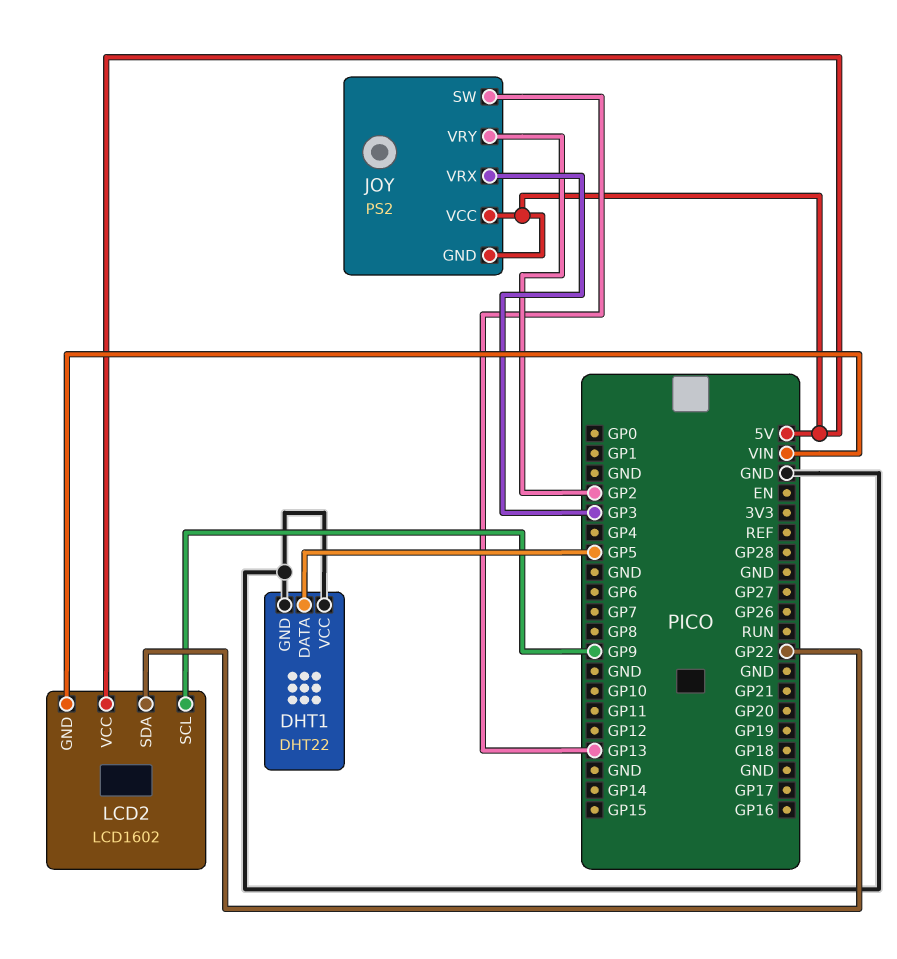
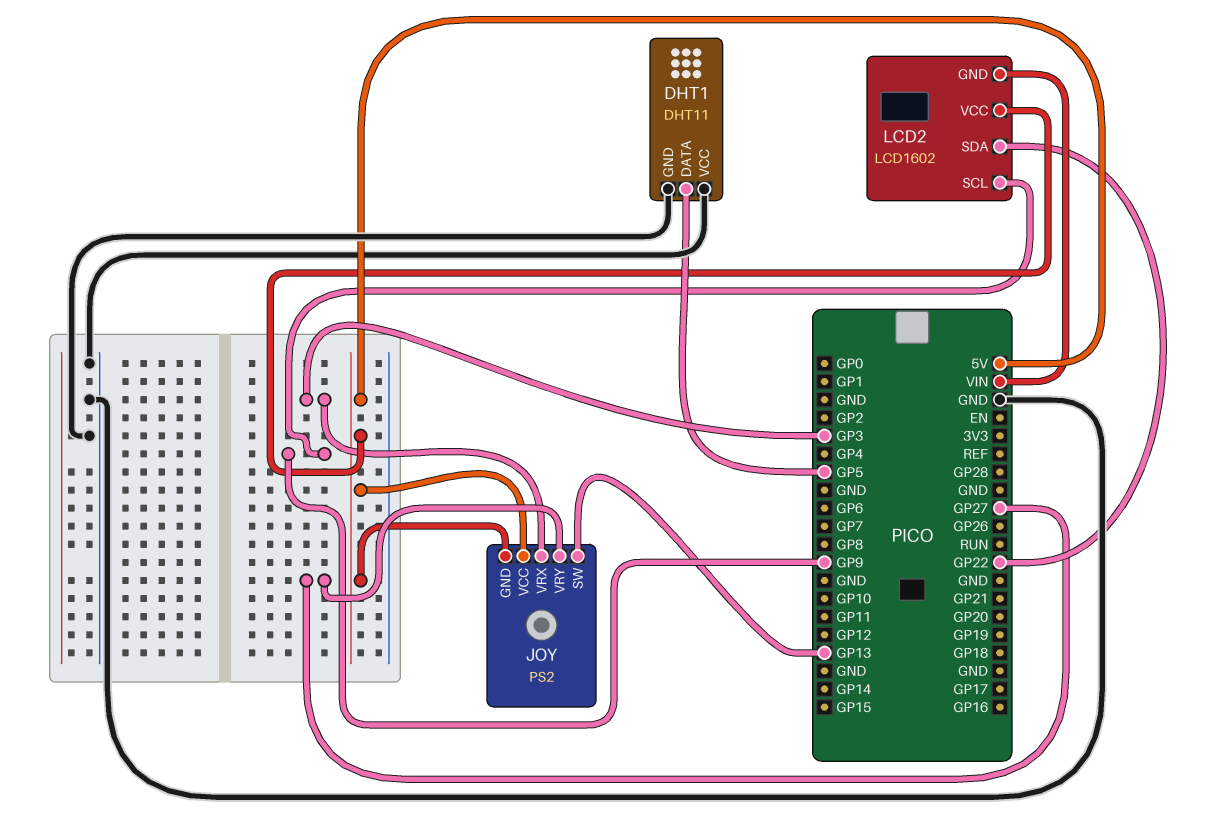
DHT1: DHT22 -> DHT11
JOY pin VRY: GP2 -> GP27

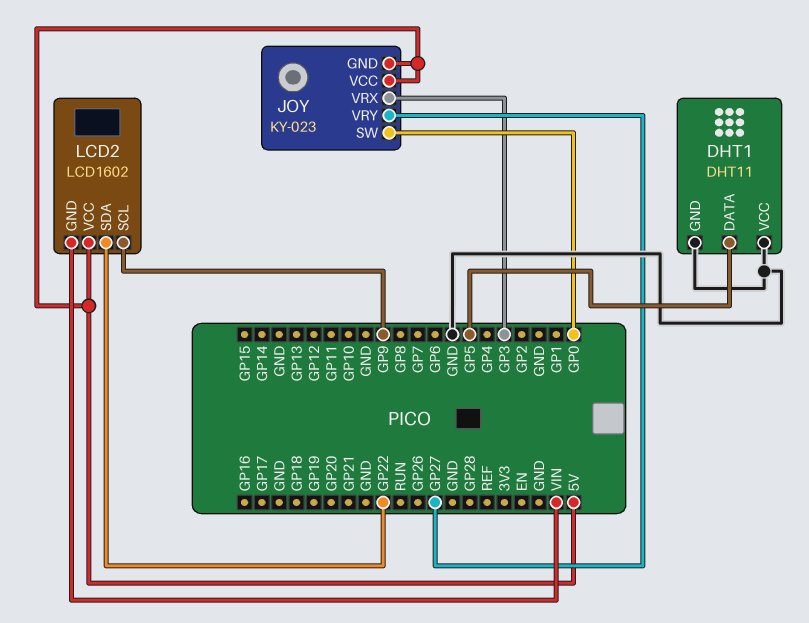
JOY: PS2 -> KY-023
JOY pin SW: GP13 -> GP0

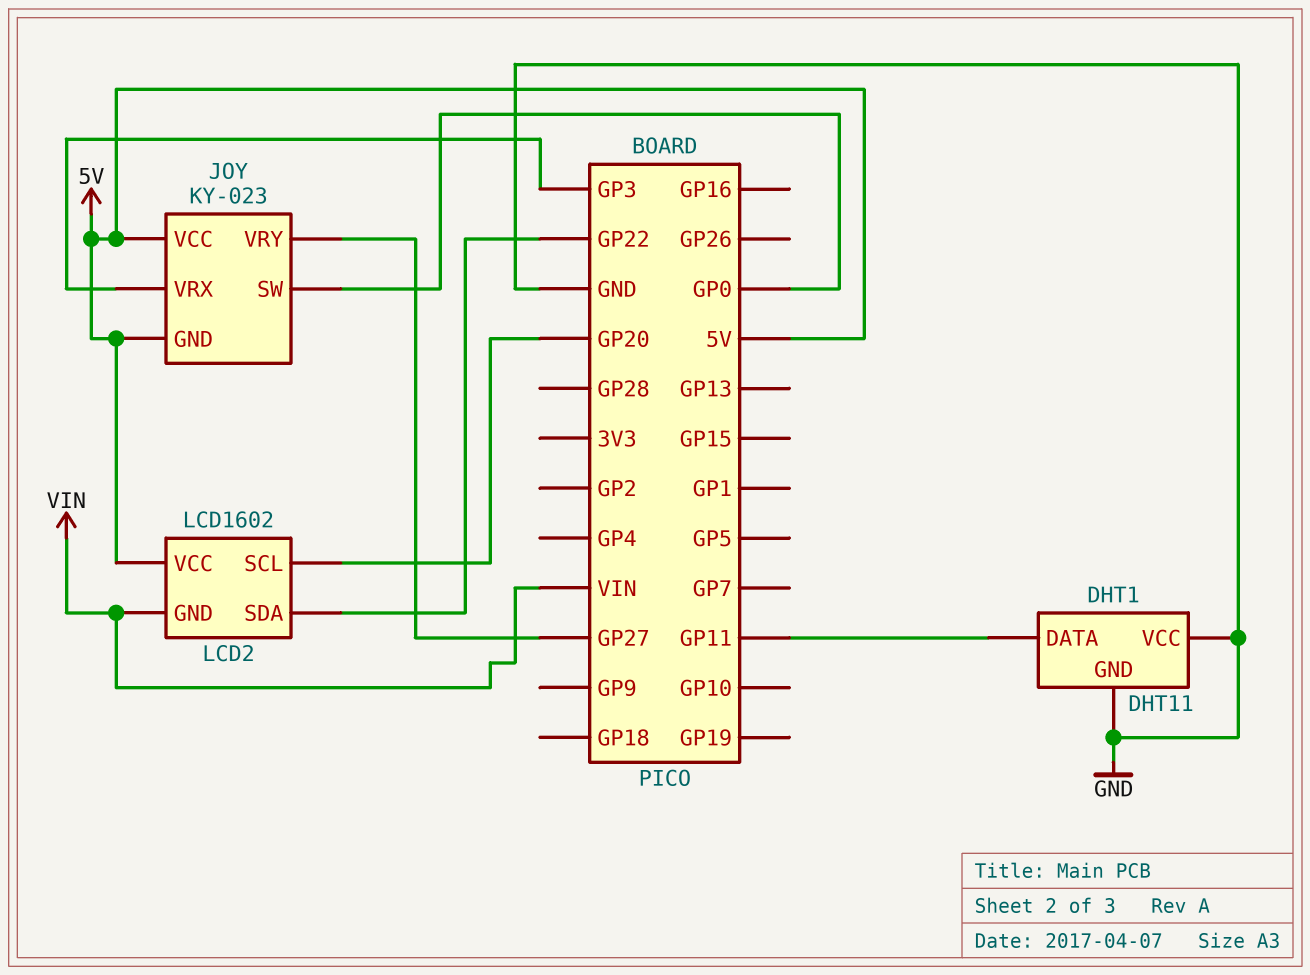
DHT1 pin DATA: GP5 -> GP11
LCD2 pin SCL: GP9 -> GP20

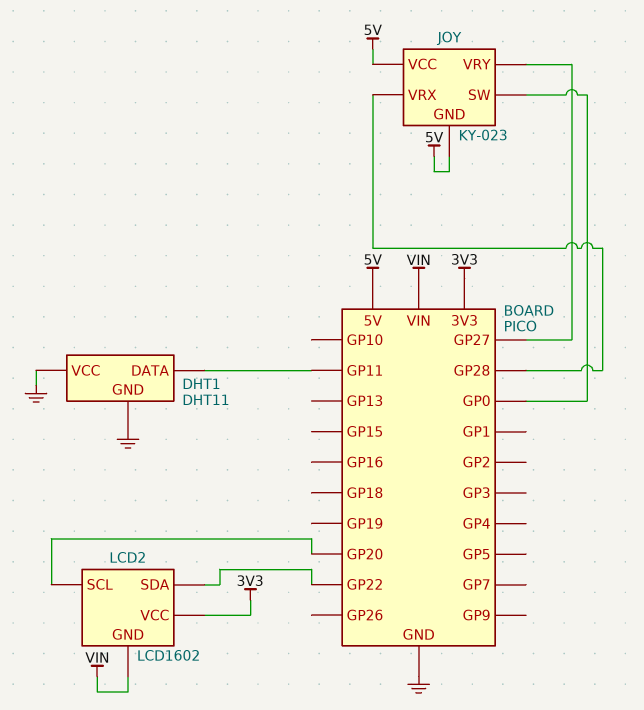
JOY pin VRX: GP3 -> GP28
LCD2 pin VCC: 5V -> 3V3

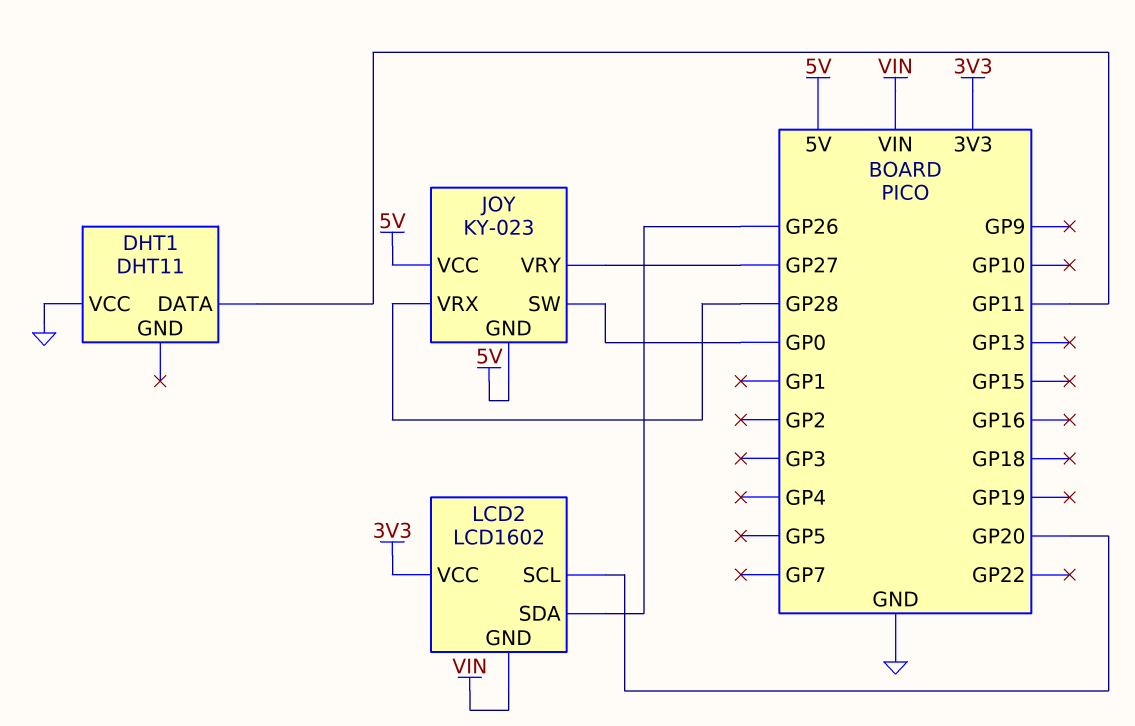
DHT1 pin GND: GND -> none
LCD2 pin SDA: GP22 -> GP26

